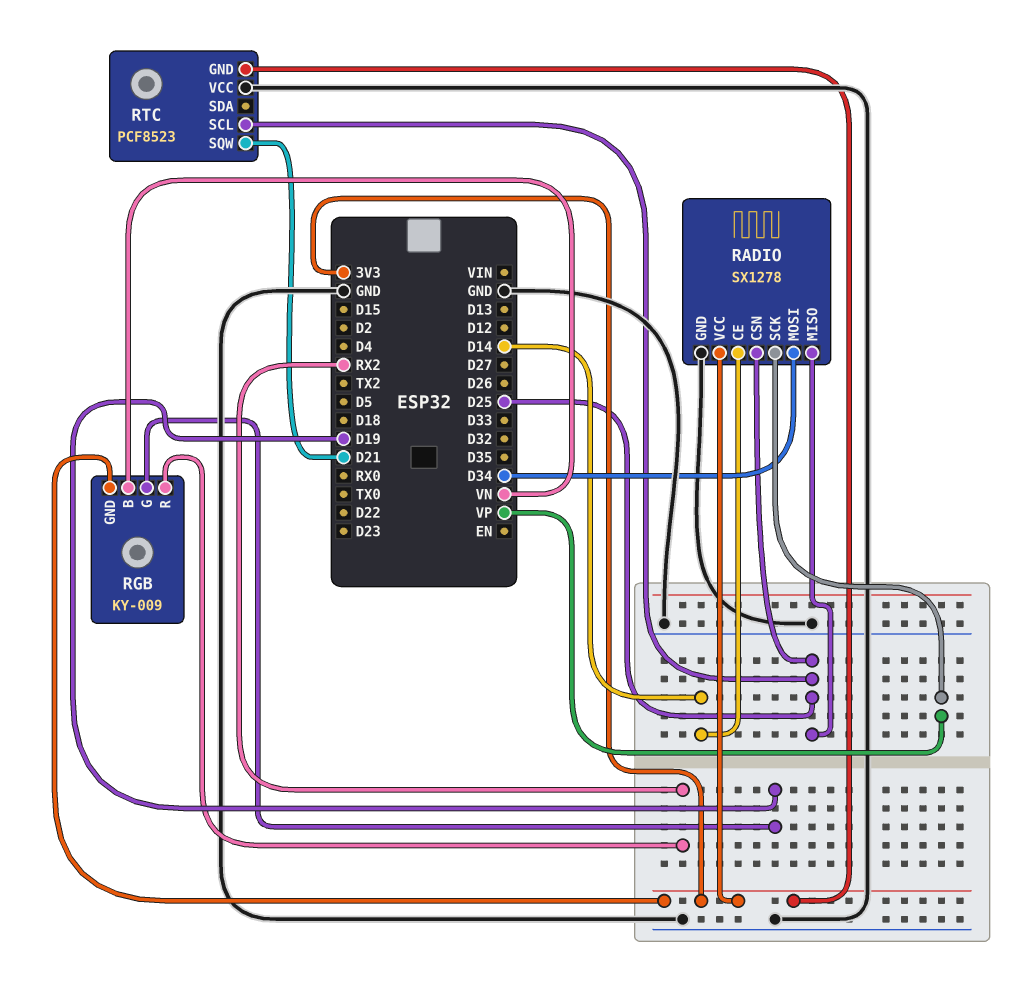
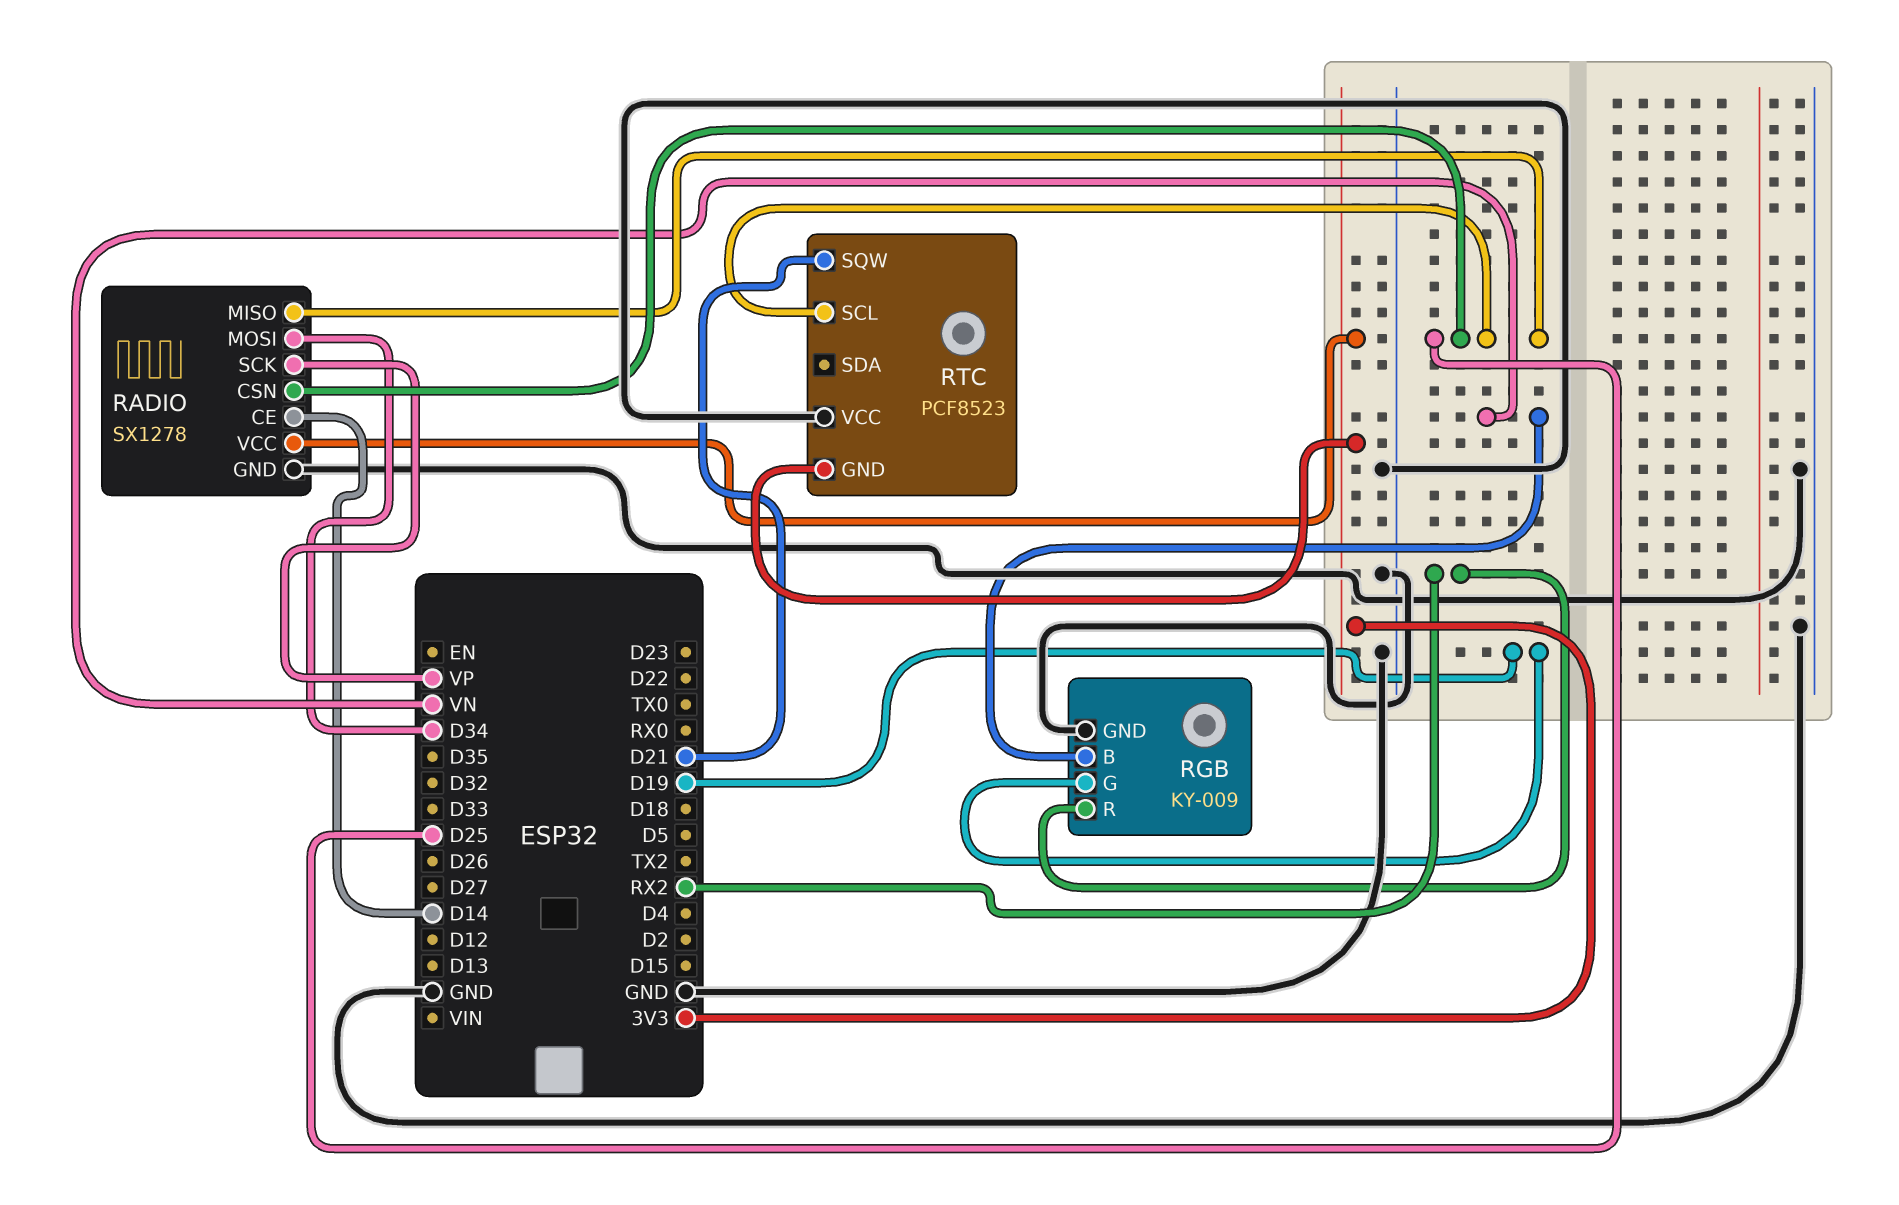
RGB pin GND: 3V3 -> GND

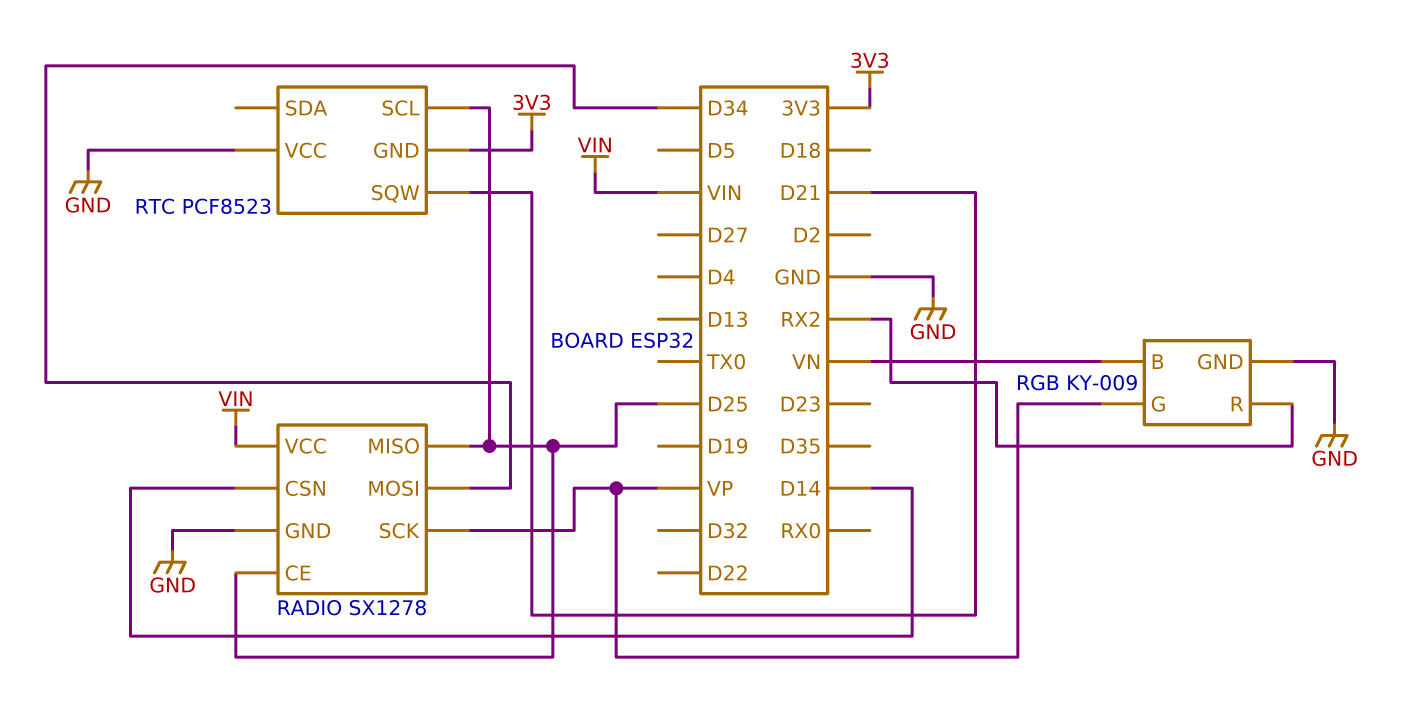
RADIO pin CE: D14 -> D25
RADIO pin CSN: D25 -> D14
RADIO pin VCC: 3V3 -> VIN
RGB pin G: D19 -> VP

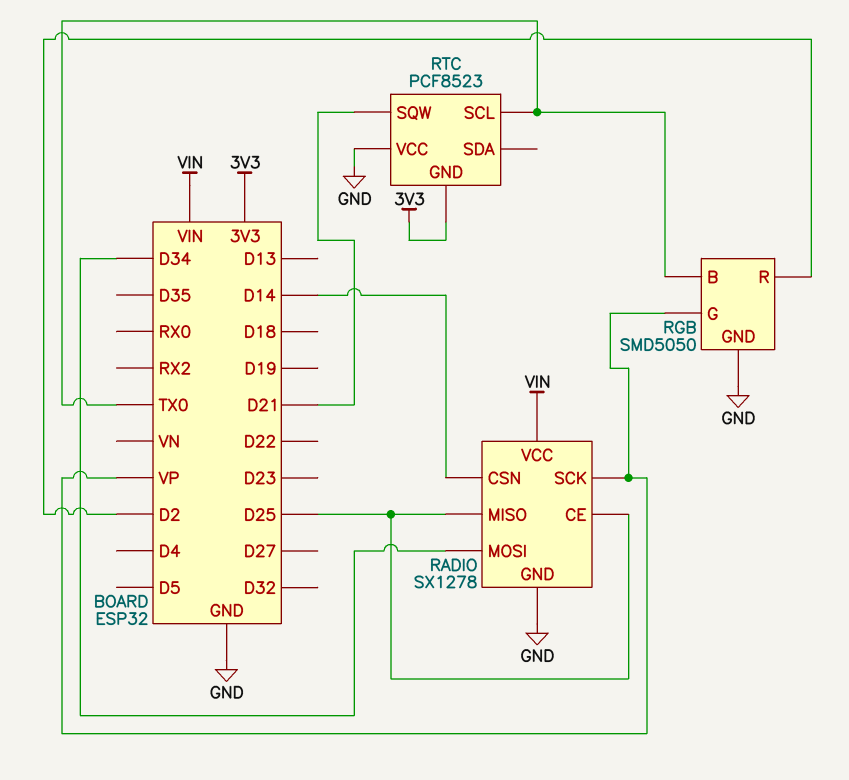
RGB: KY-009 -> SMD5050
RGB pin B: VN -> TX0
RGB pin R: RX2 -> D2
RTC pin SCL: D25 -> TX0

